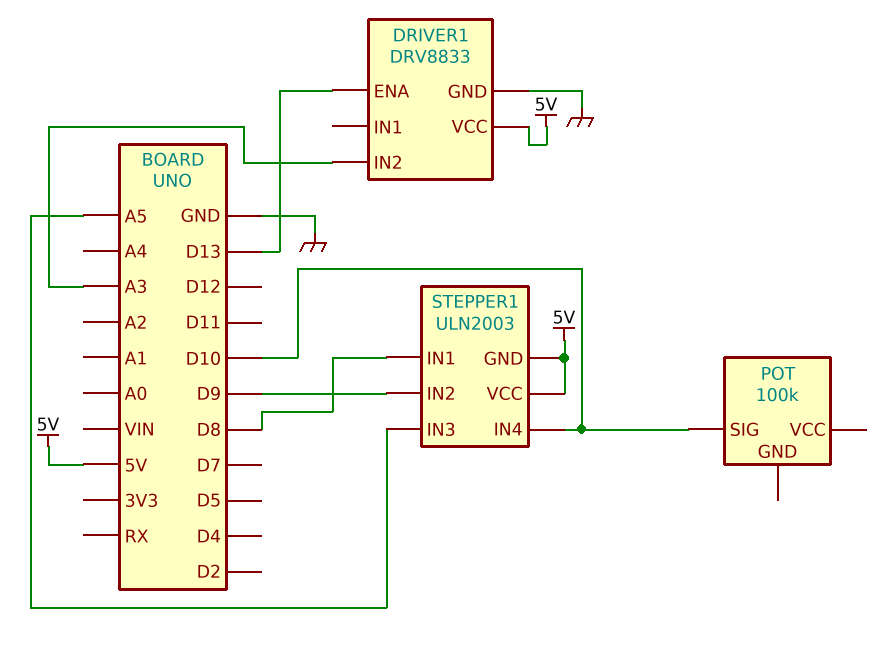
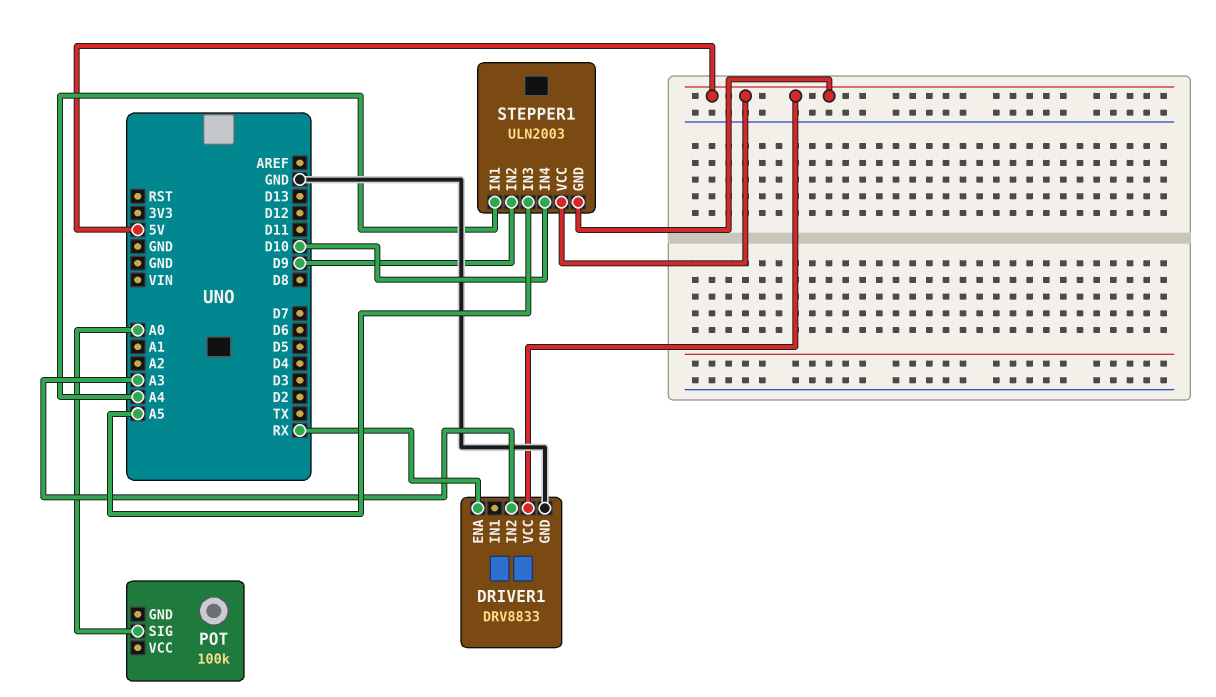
DRIVER1 pin ENA: D13 -> RX
POT pin SIG: D10 -> A0
STEPPER1 pin IN1: D8 -> A4

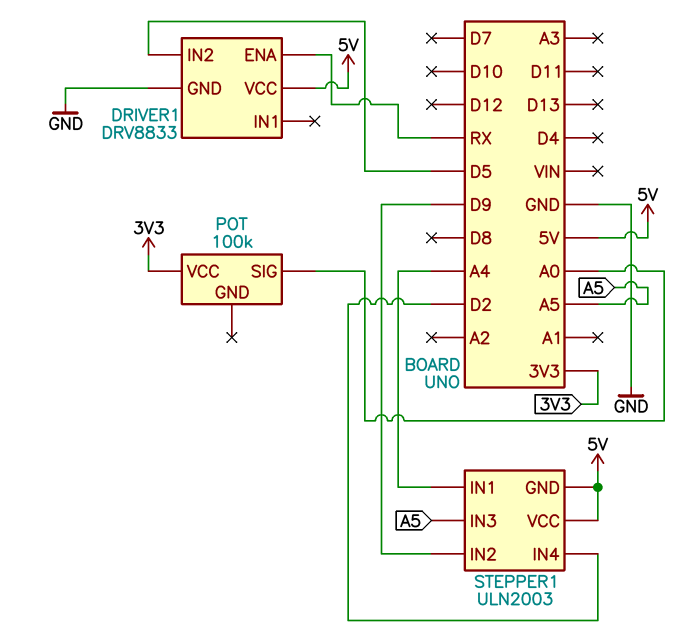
DRIVER1 pin IN2: A3 -> D5
POT pin VCC: none -> 3V3
STEPPER1 pin IN4: D10 -> D2

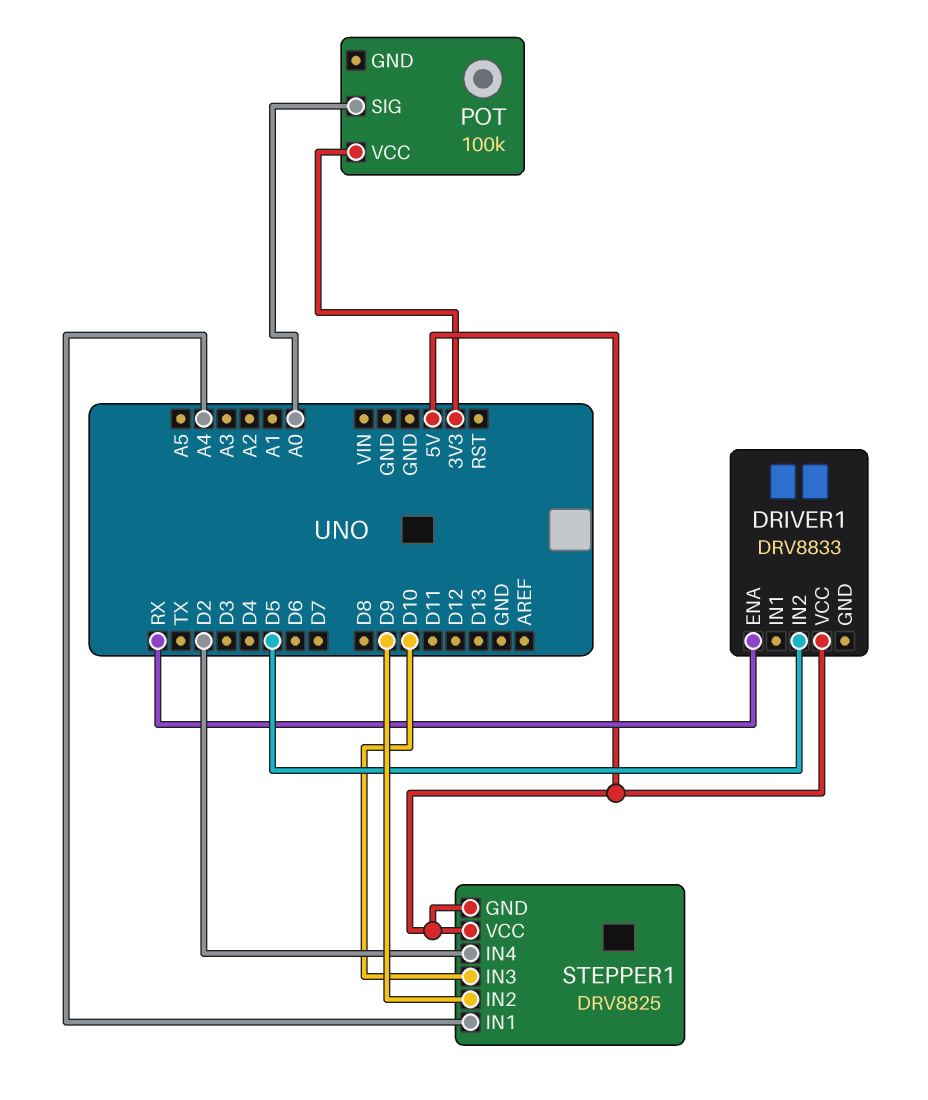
DRIVER1 pin GND: GND -> none
STEPPER1: ULN2003 -> DRV8825
STEPPER1 pin IN3: A5 -> D10

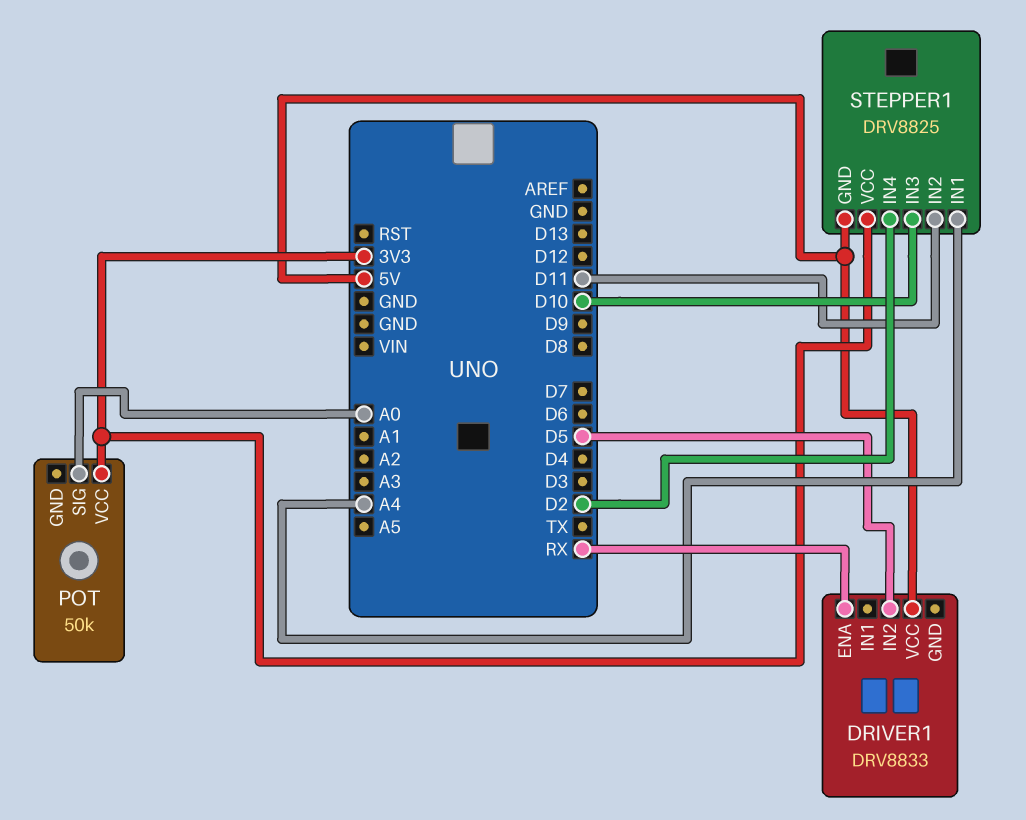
POT: 100k -> 50k
STEPPER1 pin IN2: D9 -> D11
STEPPER1 pin VCC: 5V -> 3V3

